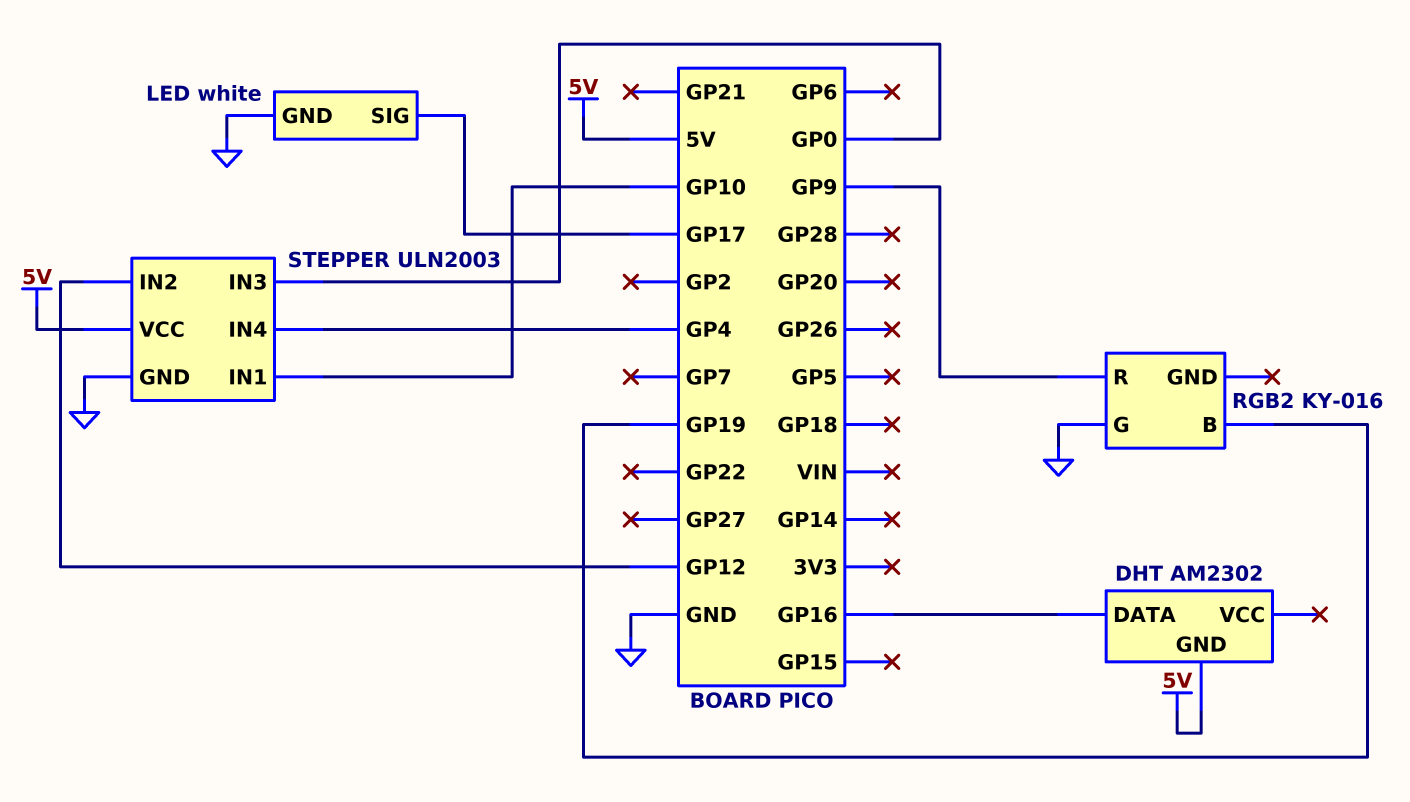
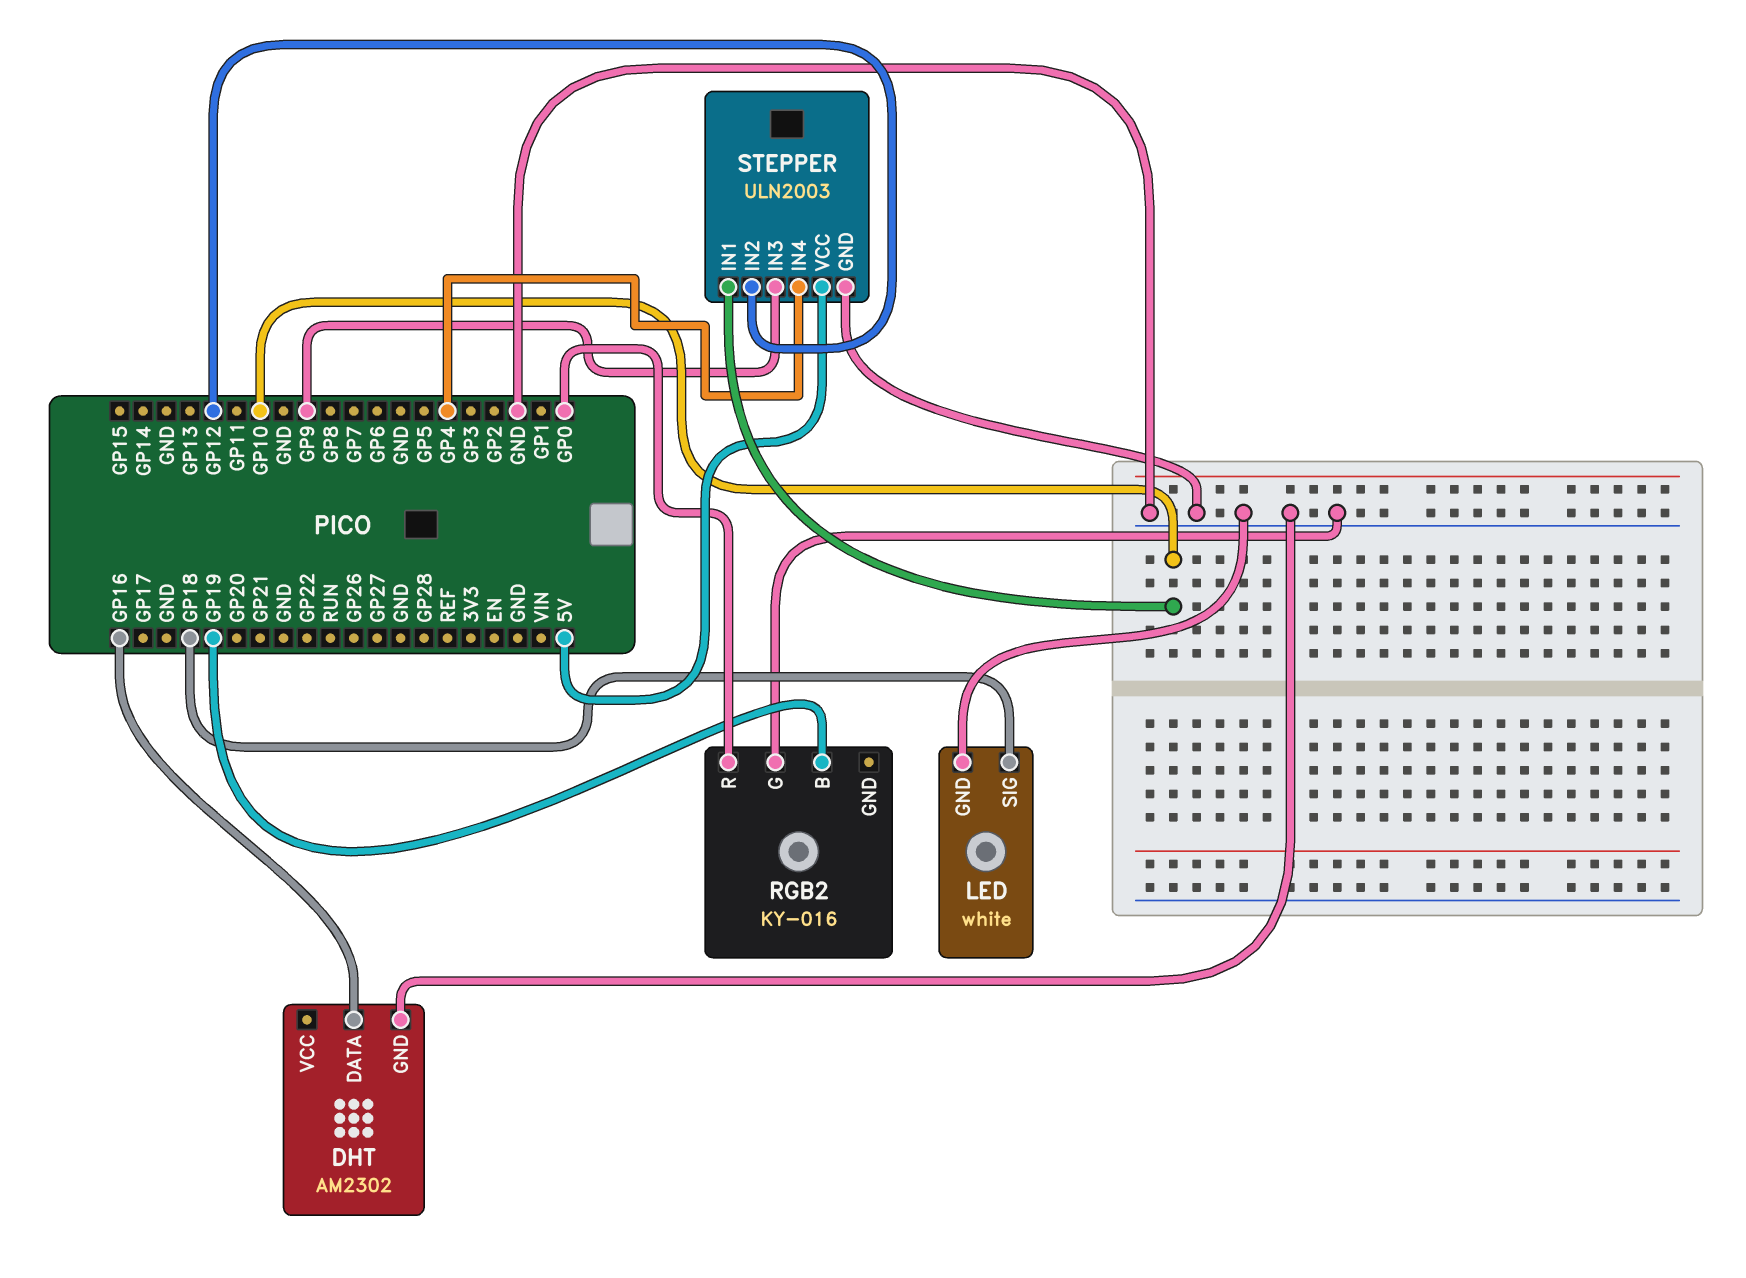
DHT pin GND: 5V -> GND
LED pin SIG: GP17 -> GP18
RGB2 pin R: GP9 -> GP0
STEPPER pin IN3: GP0 -> GP9

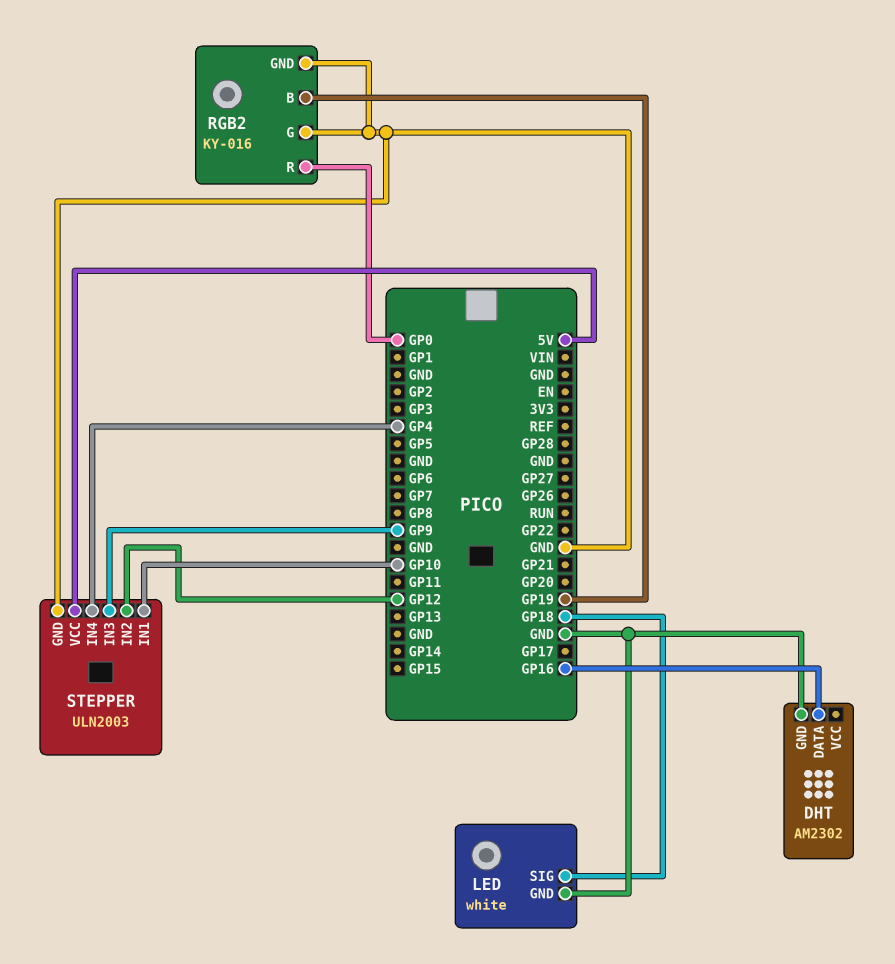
RGB2 pin GND: none -> GND

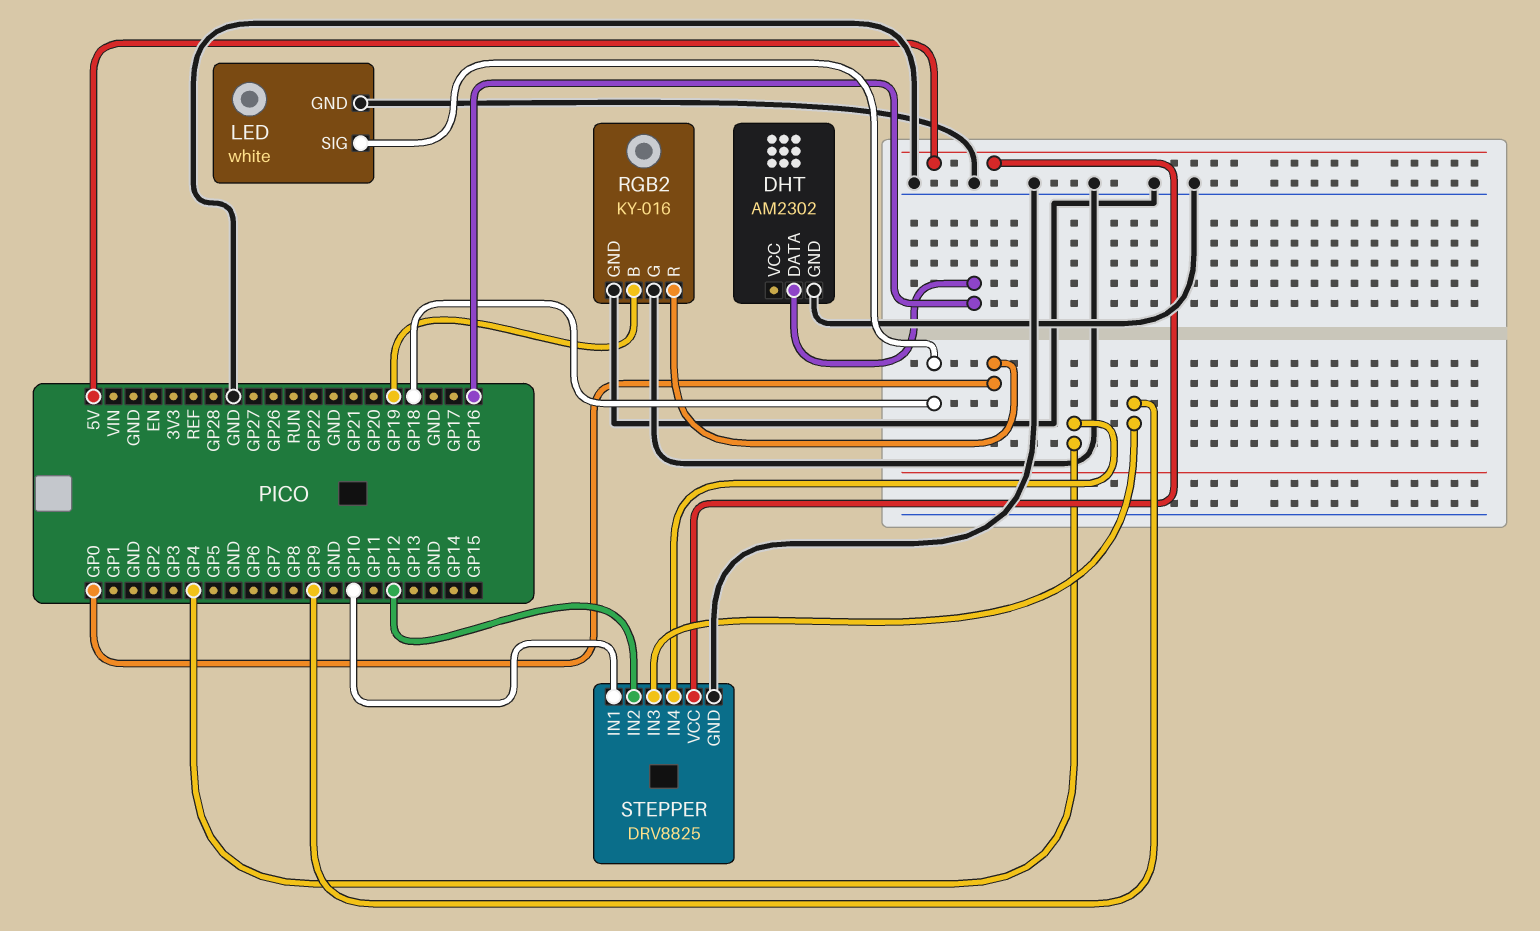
STEPPER: ULN2003 -> DRV8825

